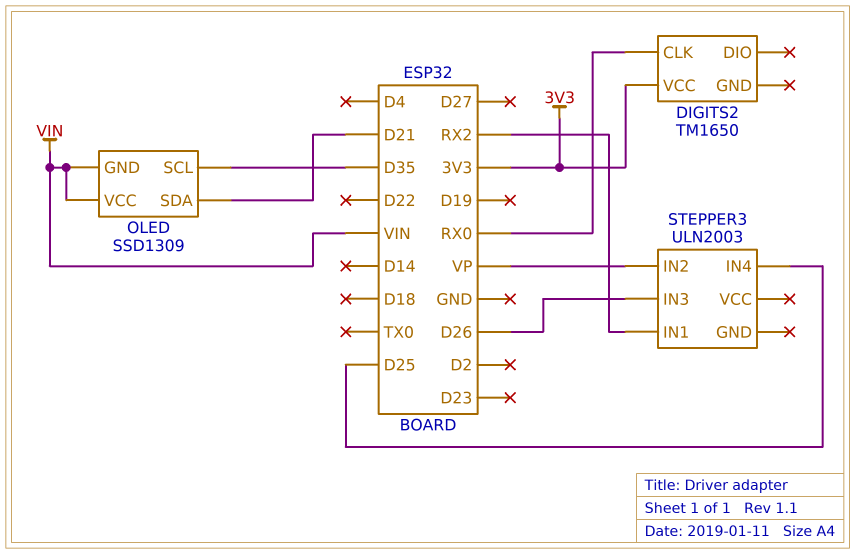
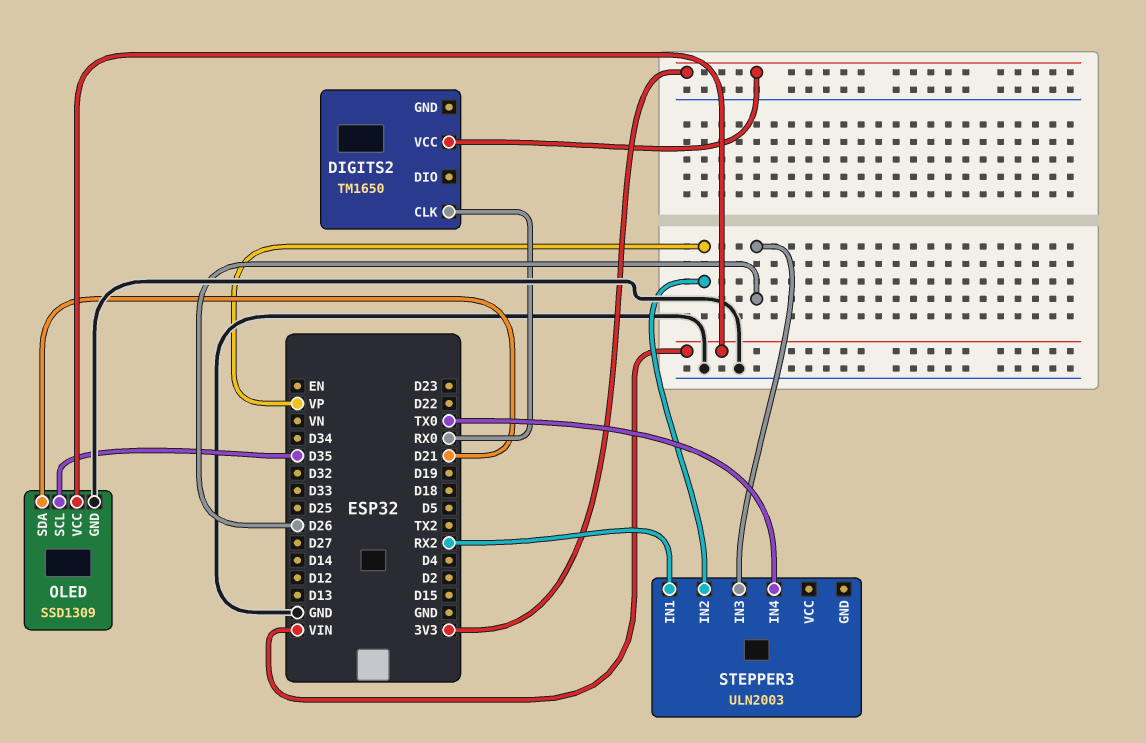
OLED pin GND: VIN -> GND
STEPPER3 pin IN4: D25 -> TX0

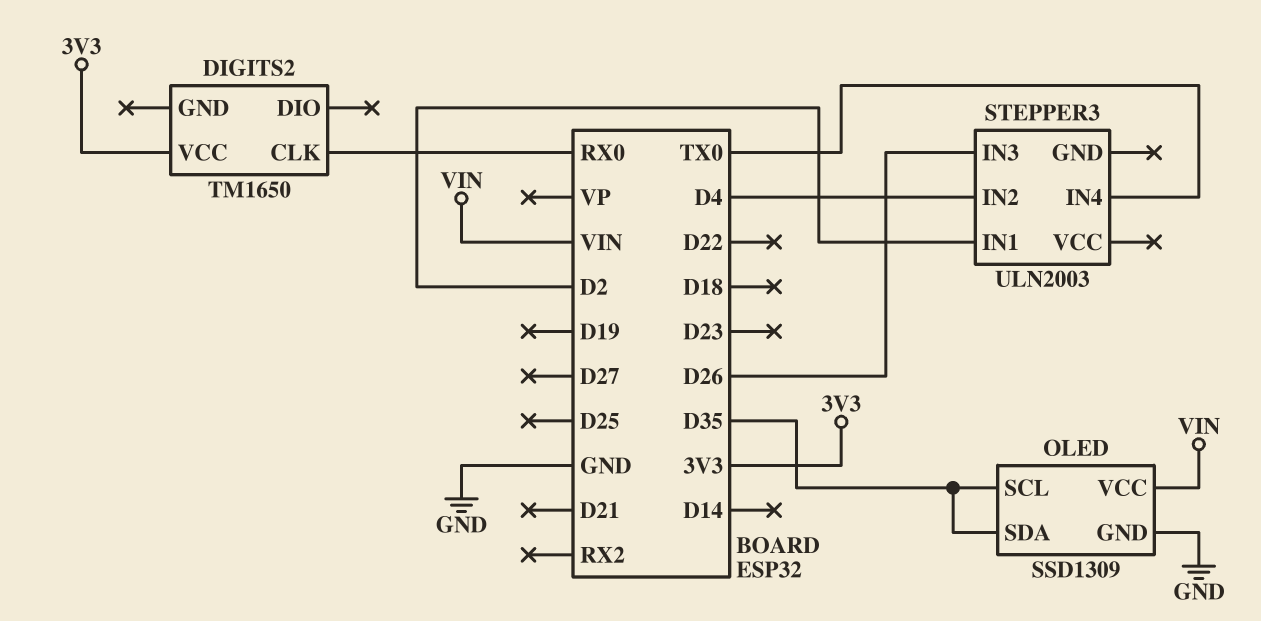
OLED pin SDA: D21 -> D35
STEPPER3 pin IN1: RX2 -> D2
STEPPER3 pin IN2: VP -> D4

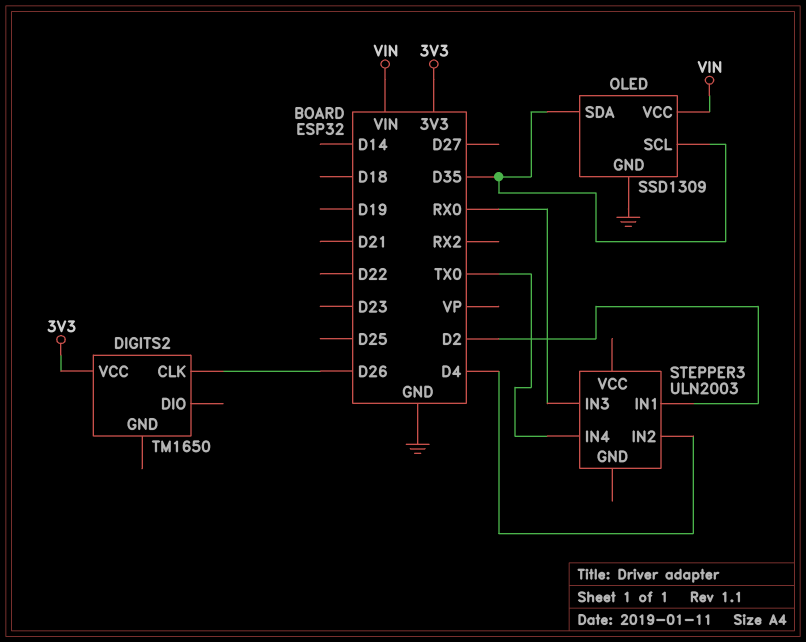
DIGITS2 pin CLK: RX0 -> D26
STEPPER3 pin IN3: D26 -> RX0

